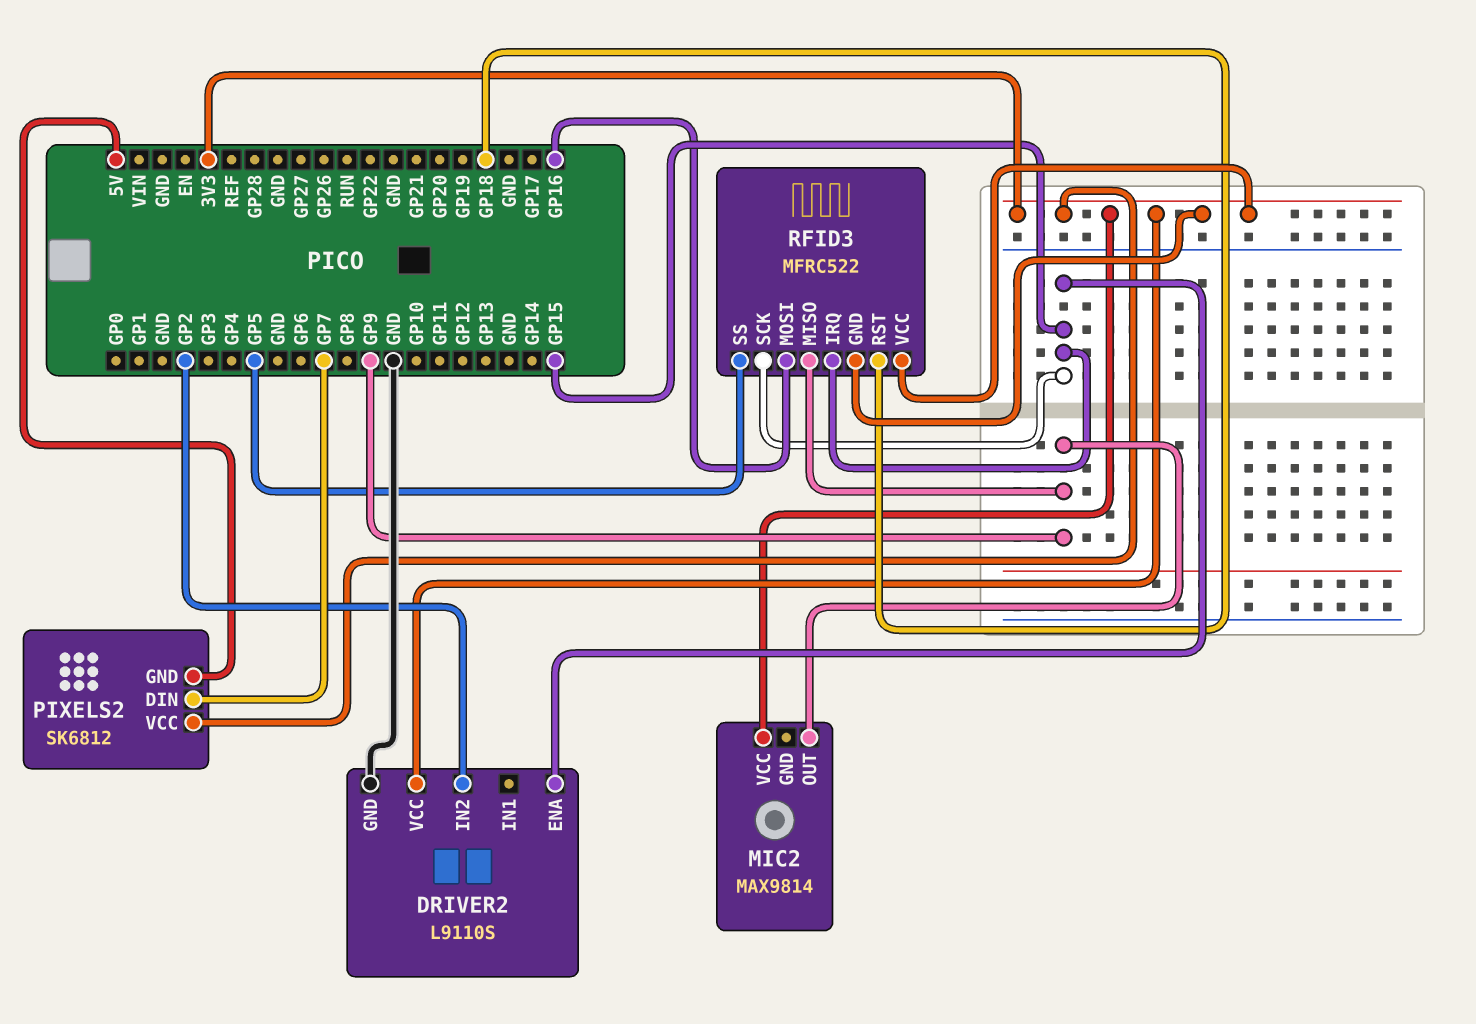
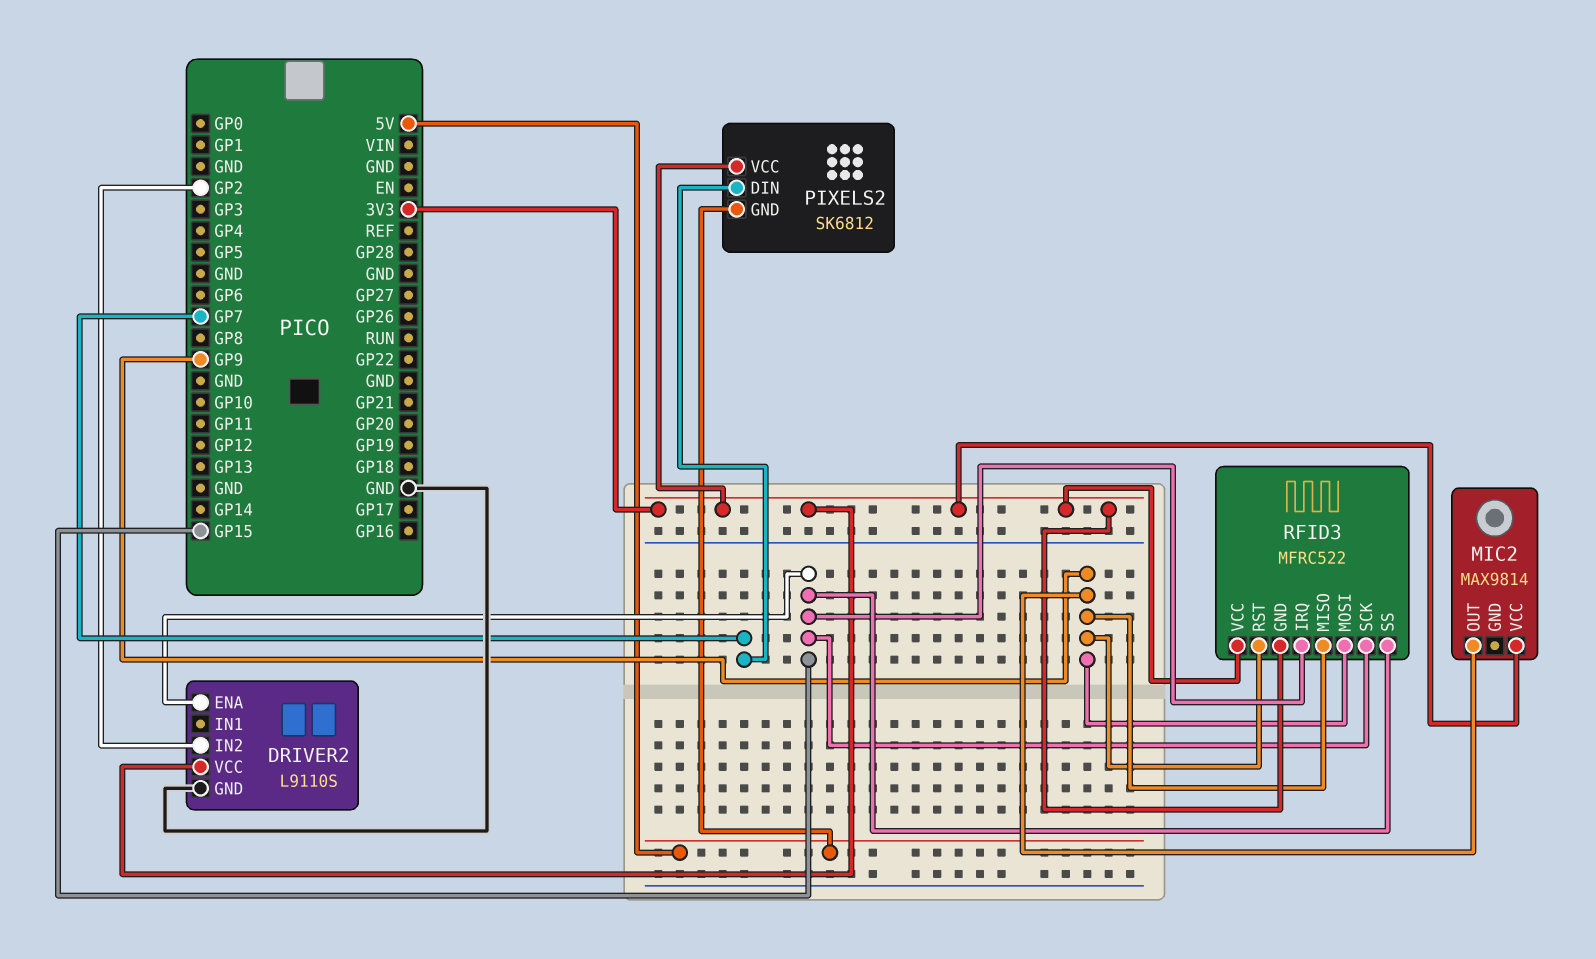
RFID3 pin MOSI: GP16 -> GP9
RFID3 pin RST: GP18 -> GP9
RFID3 pin SS: GP5 -> GP15

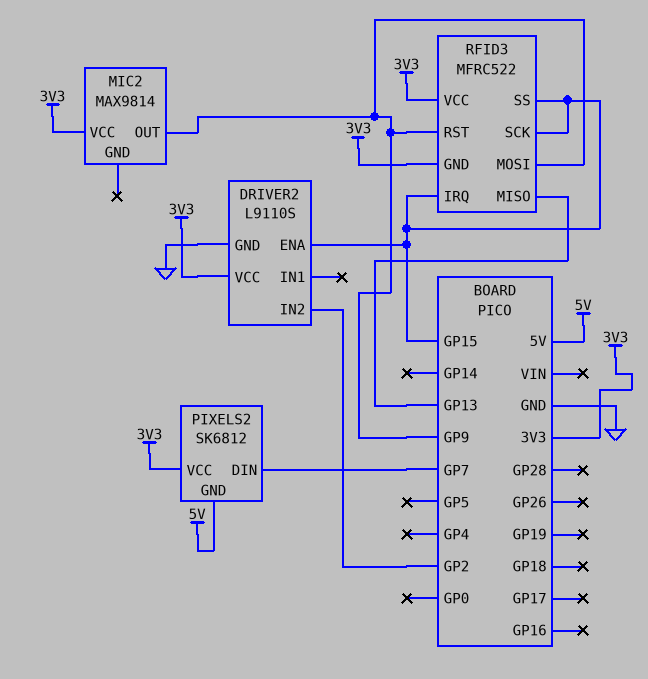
RFID3 pin MISO: GP9 -> GP13

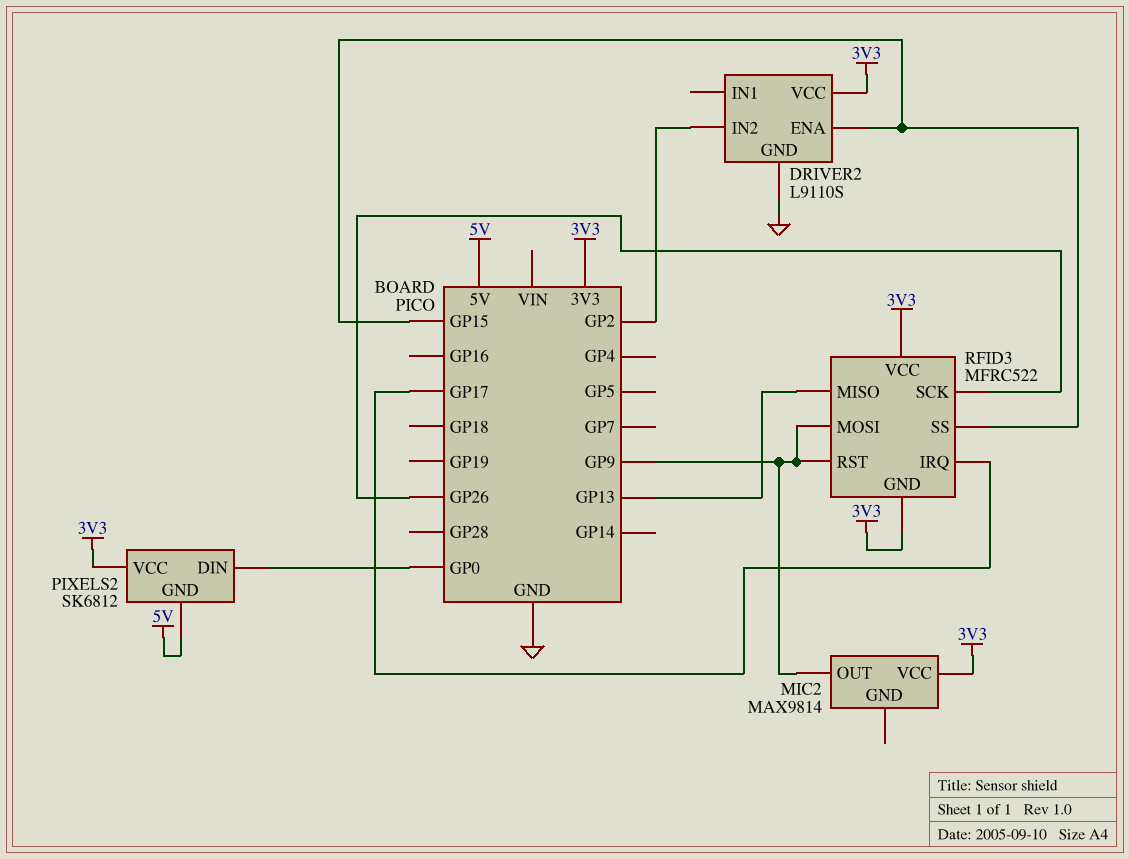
PIXELS2 pin DIN: GP7 -> GP0
RFID3 pin IRQ: GP15 -> GP17
RFID3 pin SCK: GP15 -> GP26

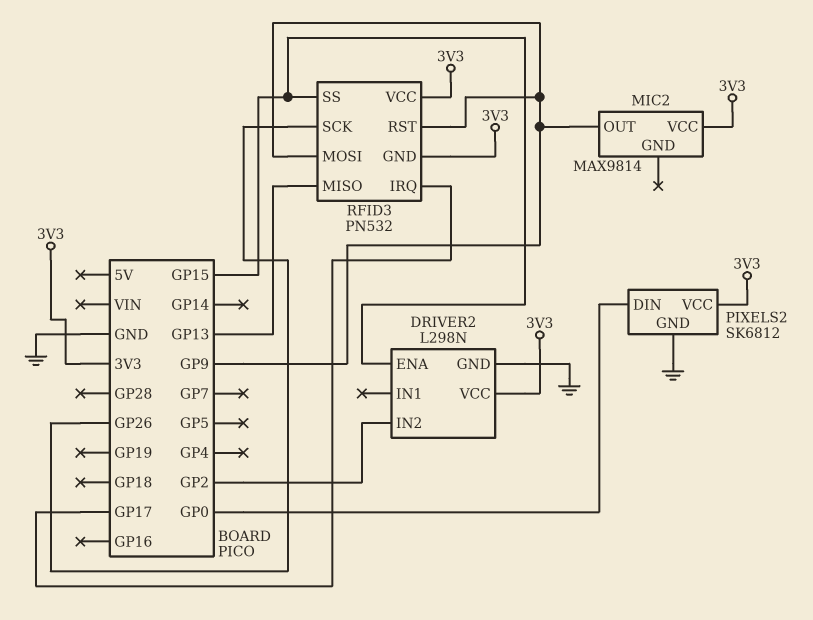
DRIVER2: L9110S -> L298N
PIXELS2 pin GND: 5V -> GND
RFID3: MFRC522 -> PN532

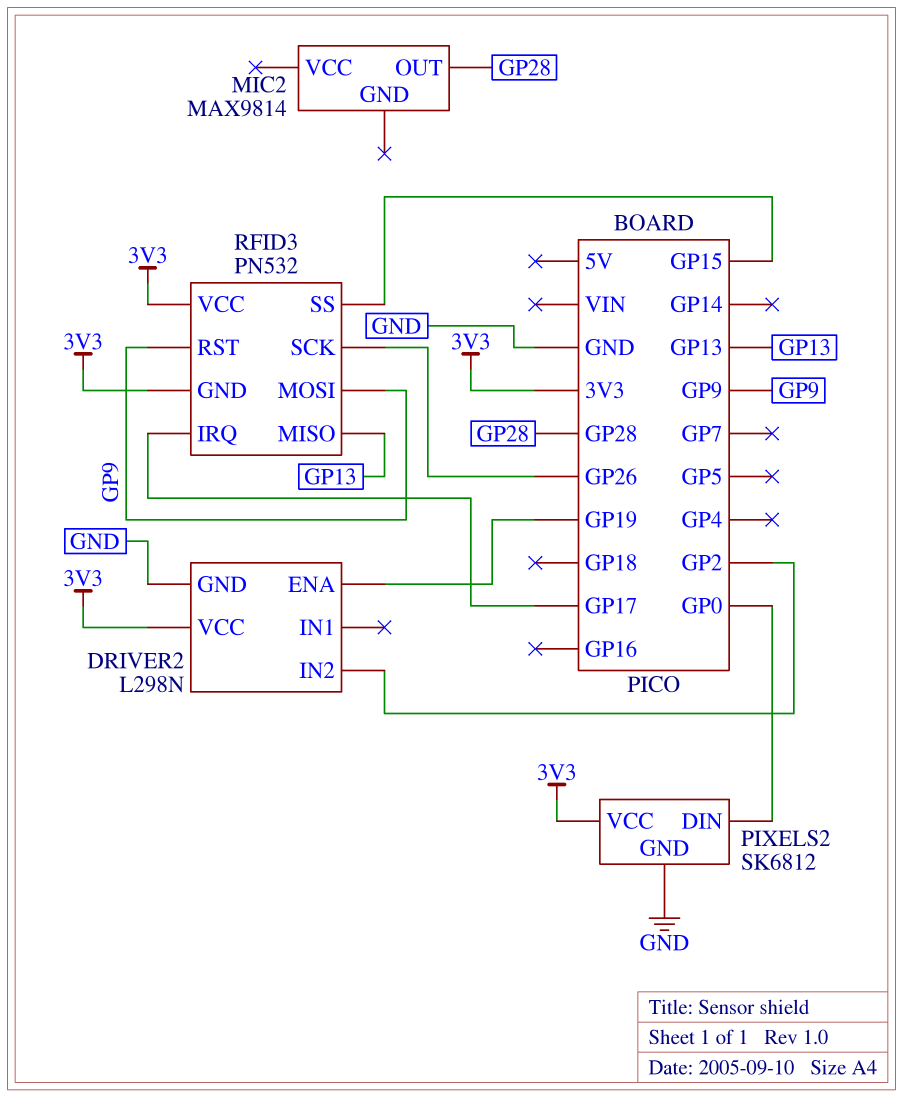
DRIVER2 pin ENA: GP15 -> GP19
MIC2 pin OUT: GP9 -> GP28
MIC2 pin VCC: 3V3 -> none

